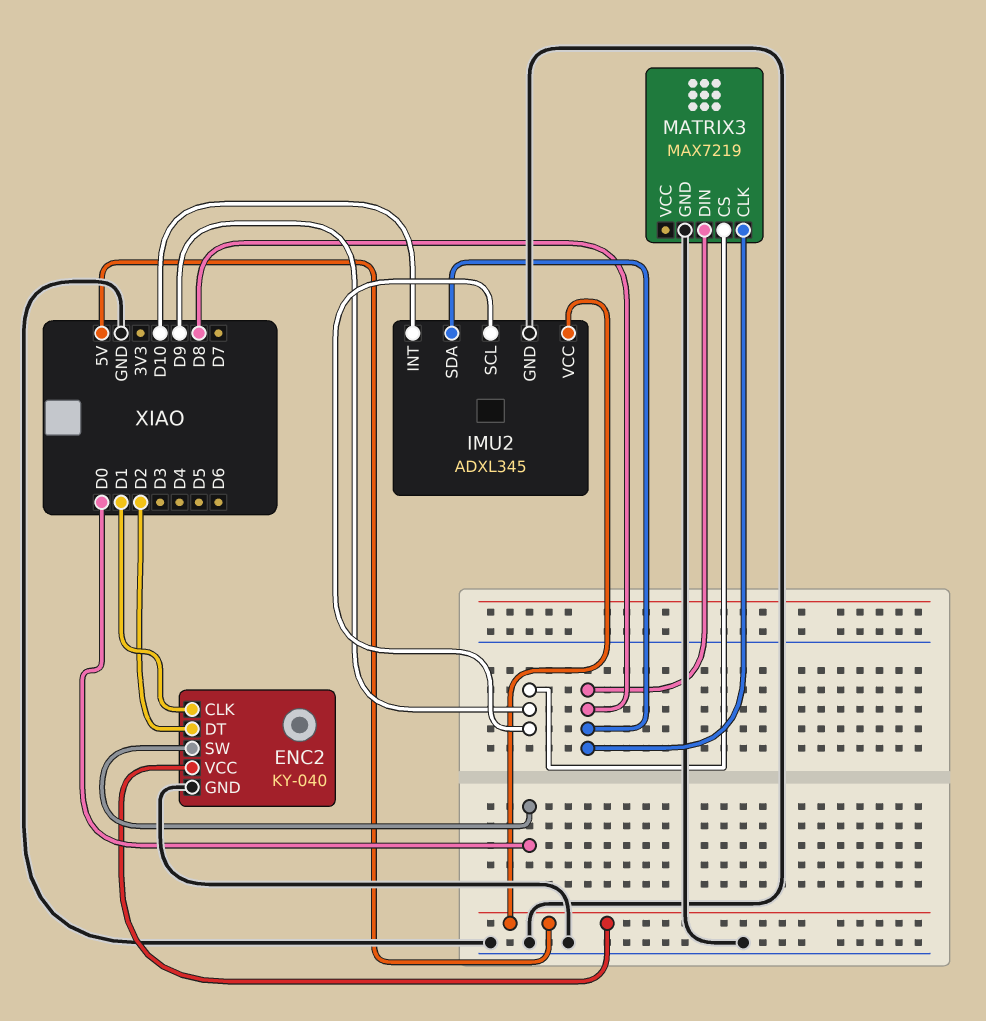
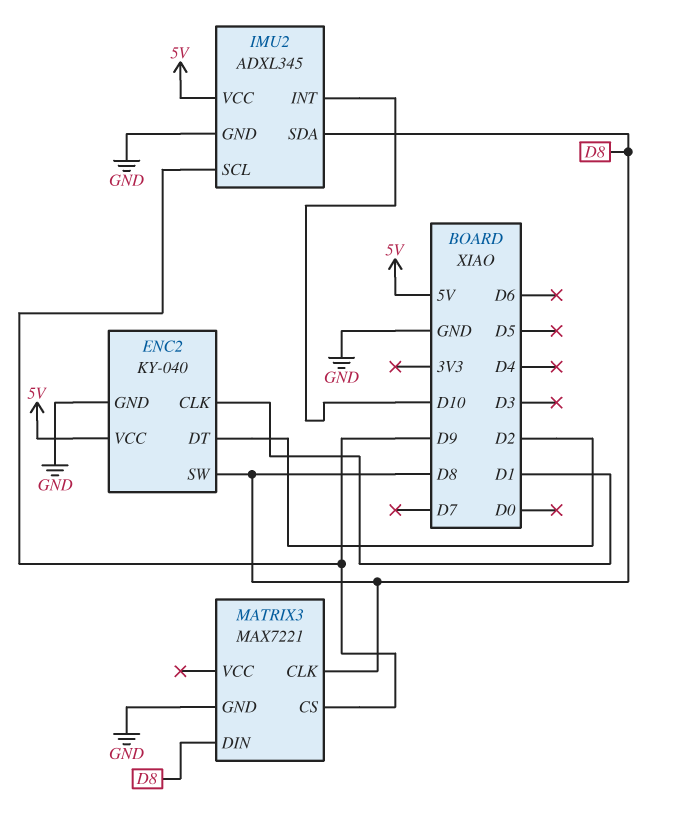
ENC2 pin SW: D0 -> D8
MATRIX3: MAX7219 -> MAX7221

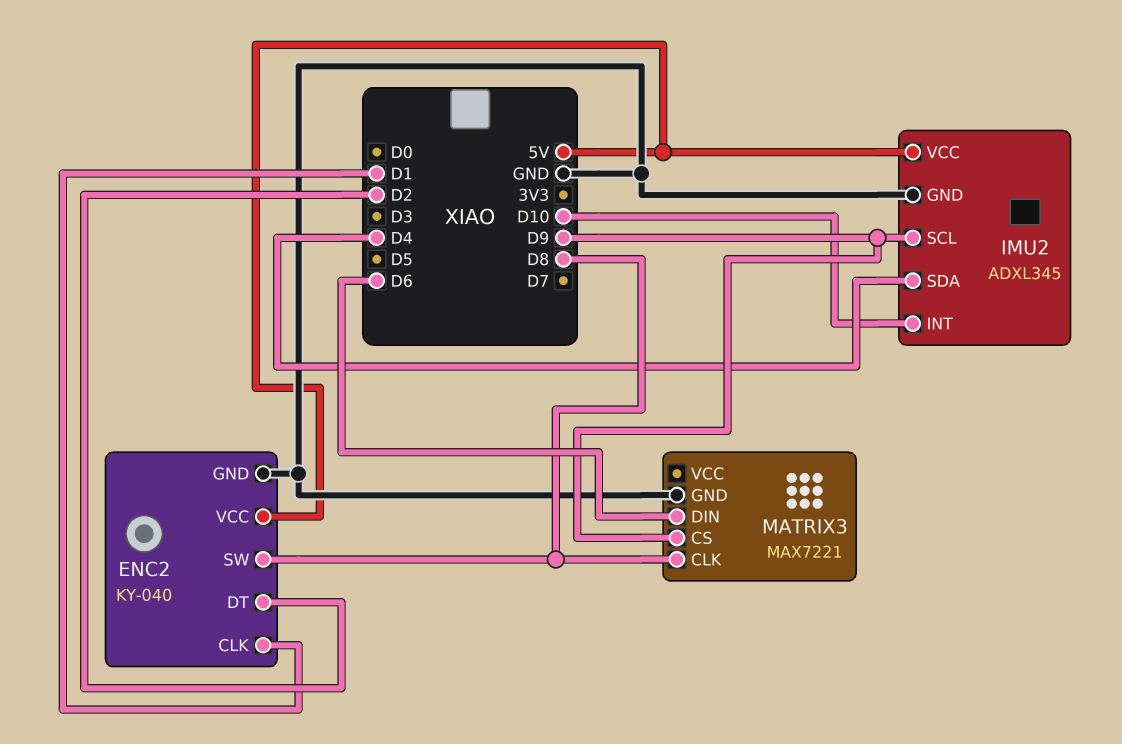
IMU2 pin SDA: D8 -> D4
MATRIX3 pin DIN: D8 -> D6

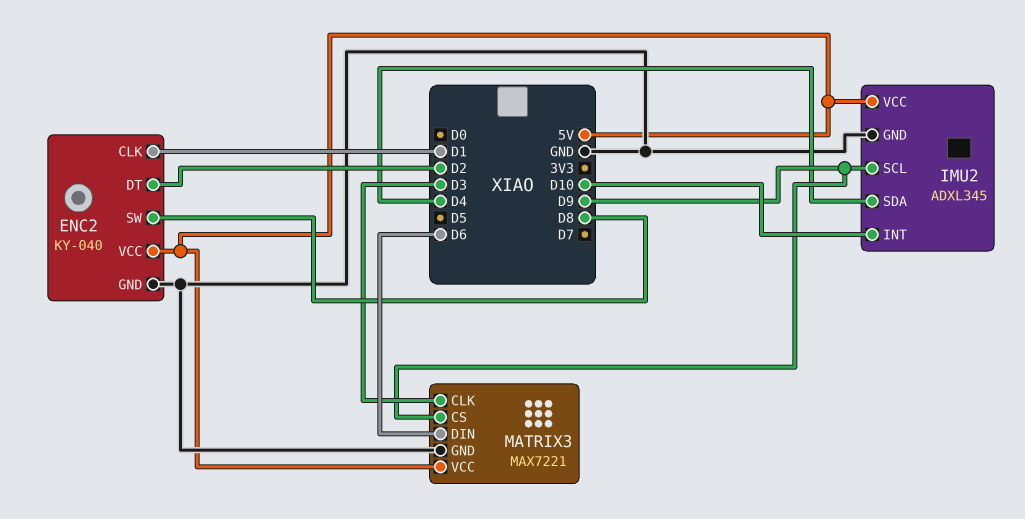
MATRIX3 pin CLK: D8 -> D3
MATRIX3 pin VCC: none -> 5V

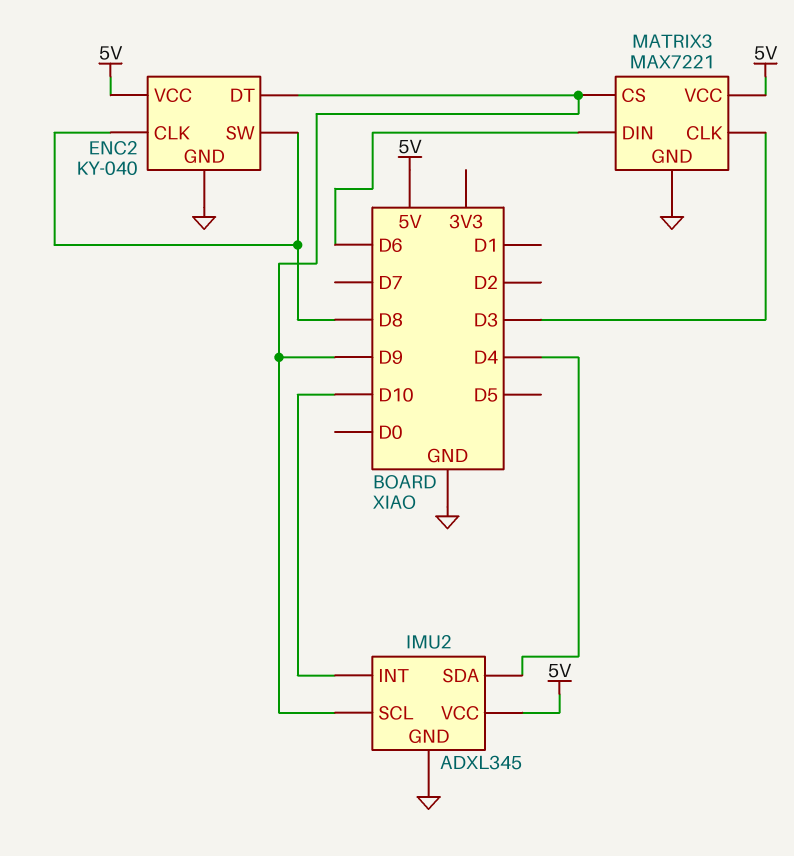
ENC2 pin CLK: D1 -> D8
ENC2 pin DT: D2 -> D9

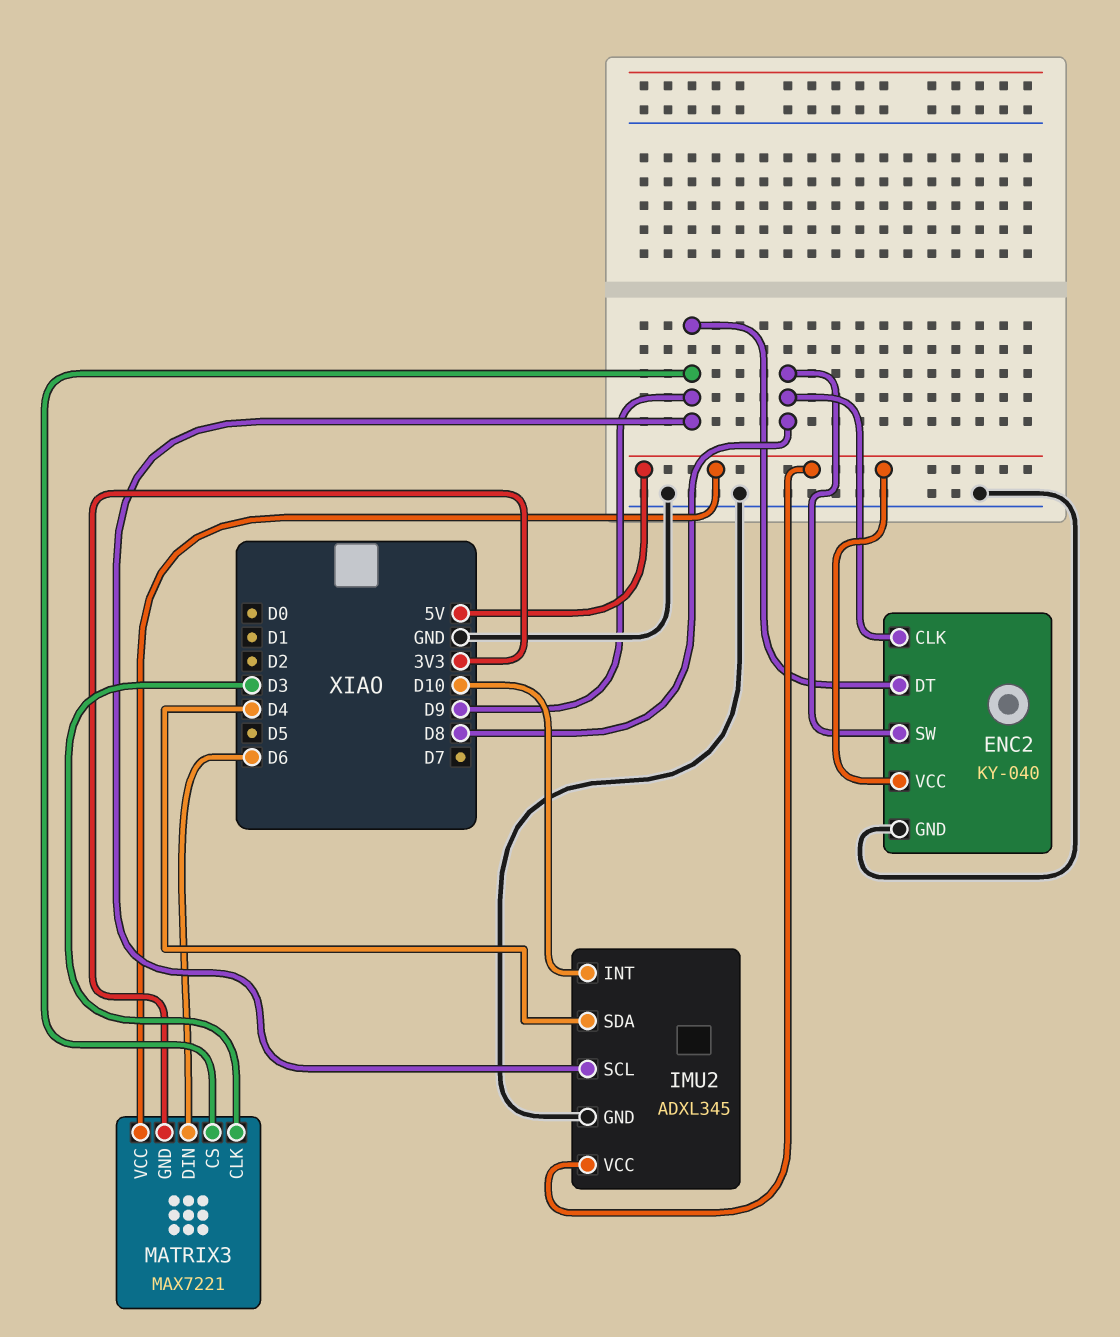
MATRIX3 pin GND: GND -> 3V3

